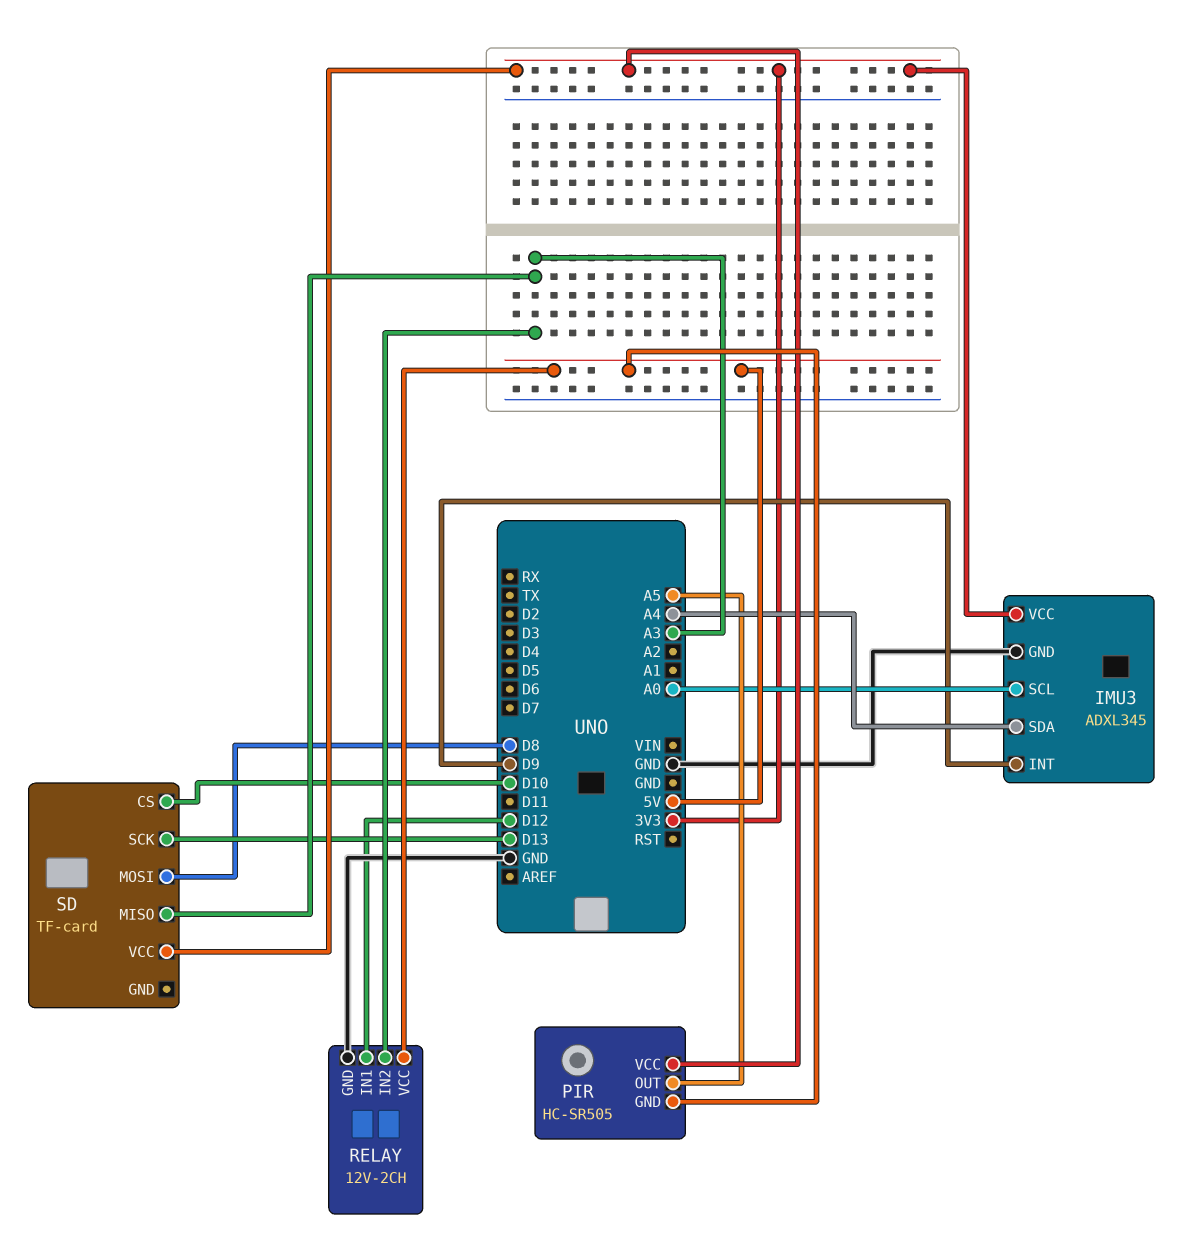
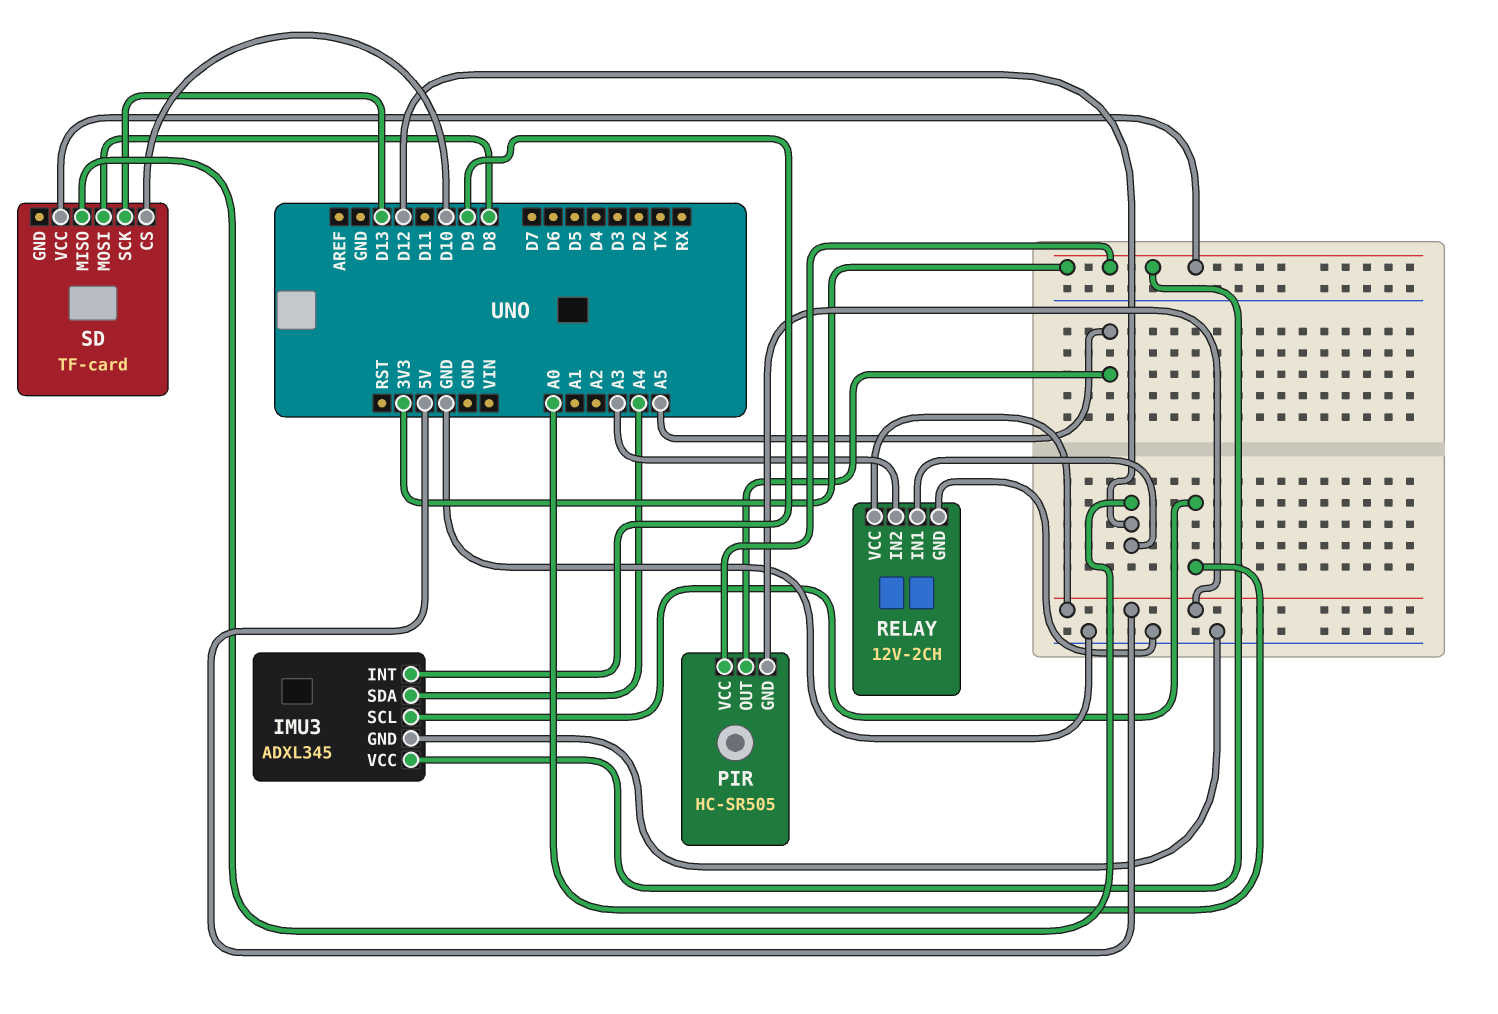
SD pin MISO: A3 -> D12

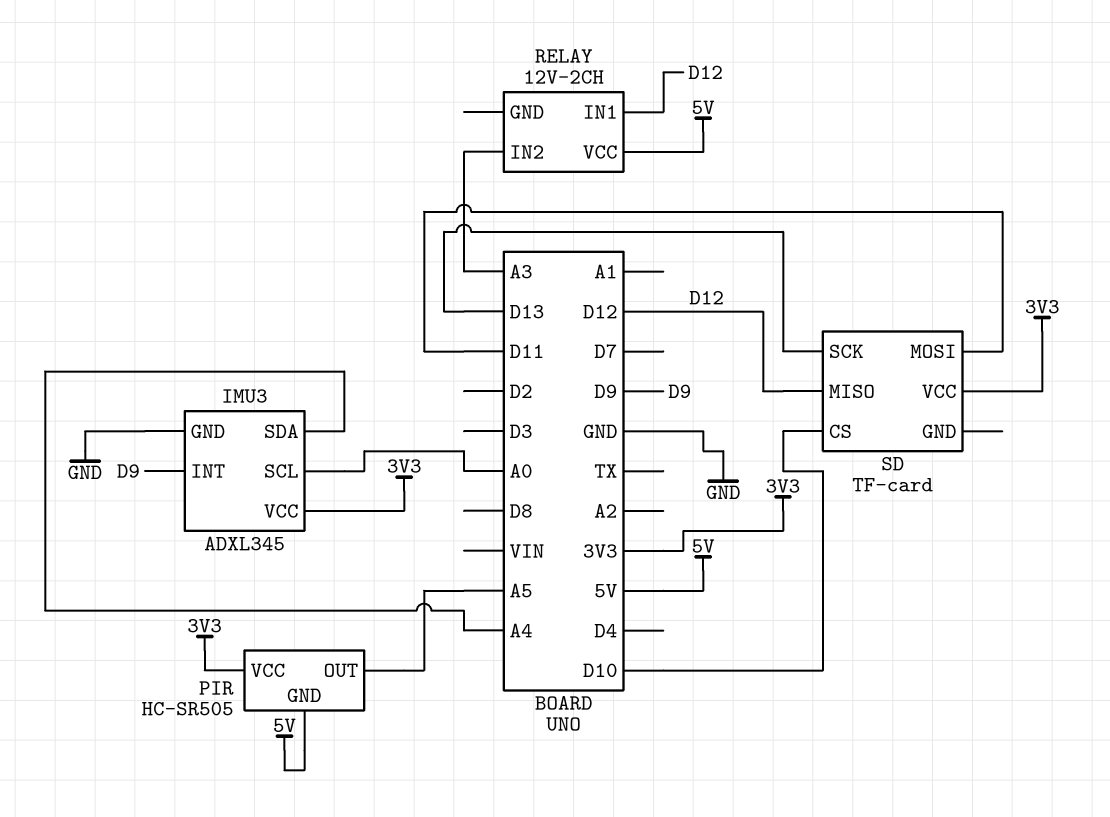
RELAY pin GND: GND -> none
SD pin MOSI: D8 -> D11

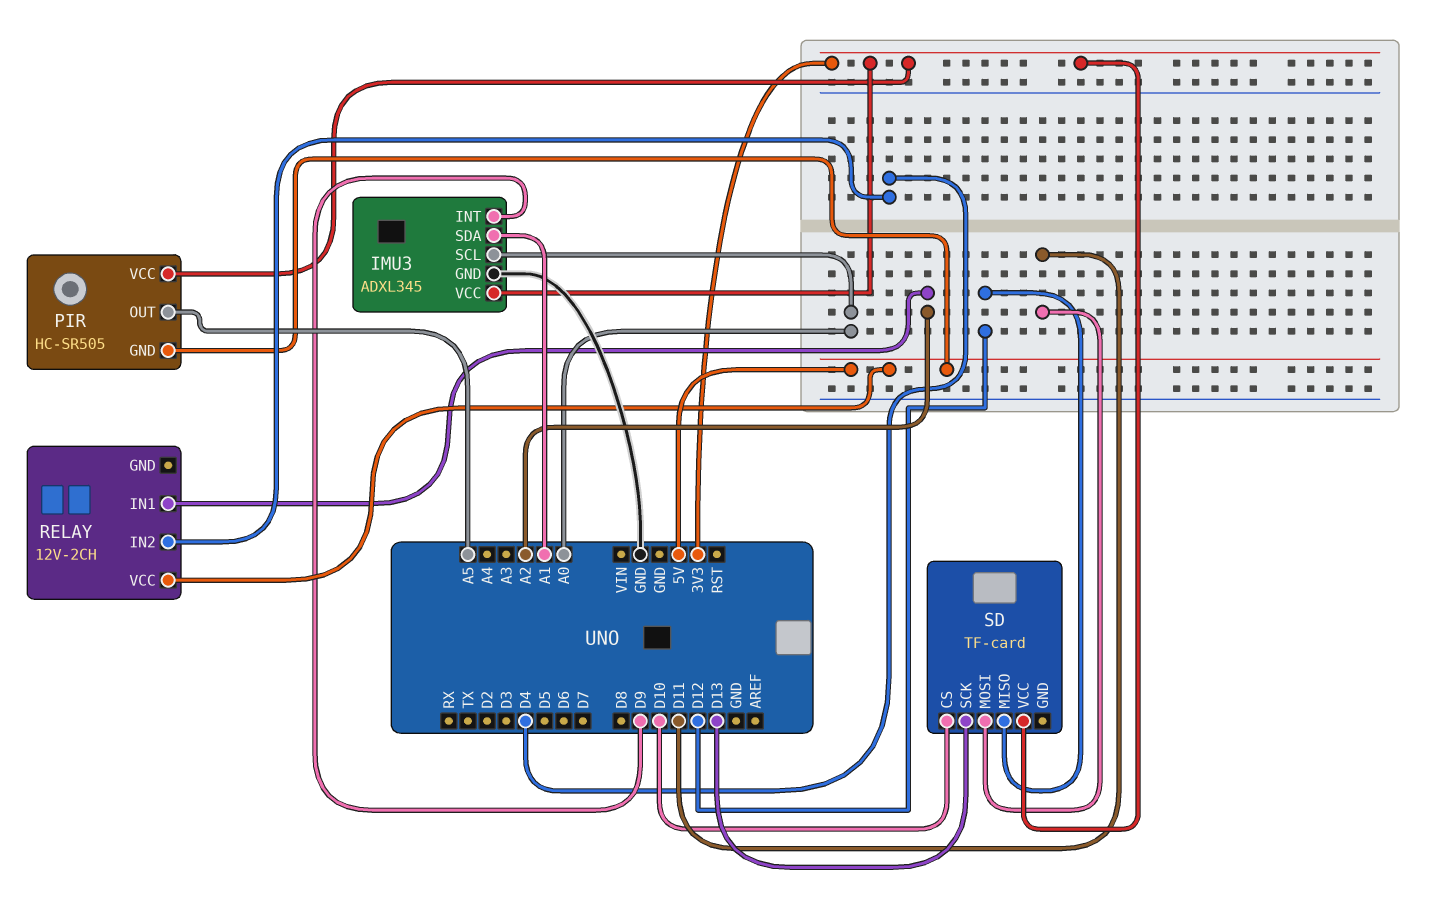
IMU3 pin SDA: A4 -> A1
RELAY pin IN1: D12 -> A2
RELAY pin IN2: A3 -> D4

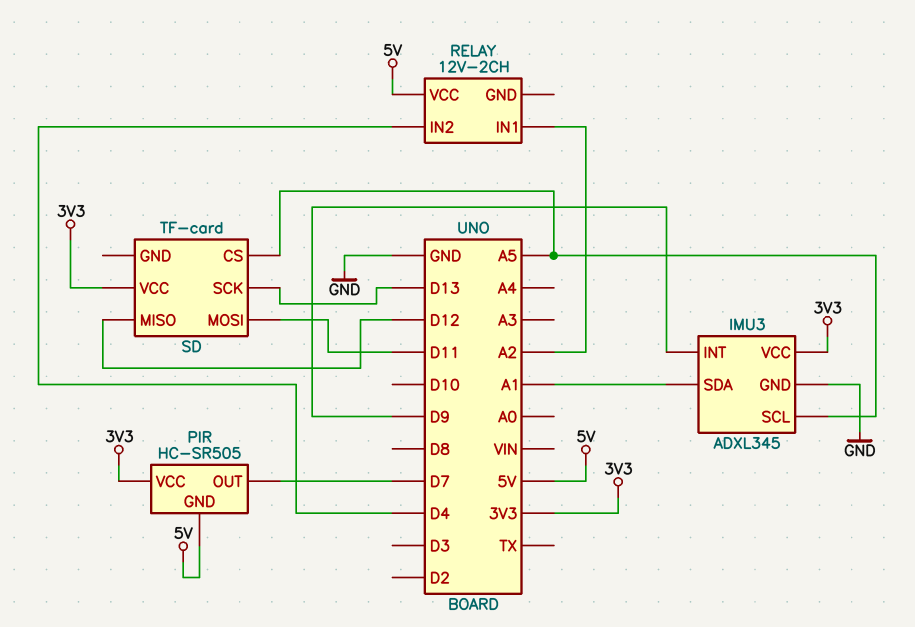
IMU3 pin SCL: A0 -> A5
PIR pin OUT: A5 -> D7
SD pin CS: D10 -> A5

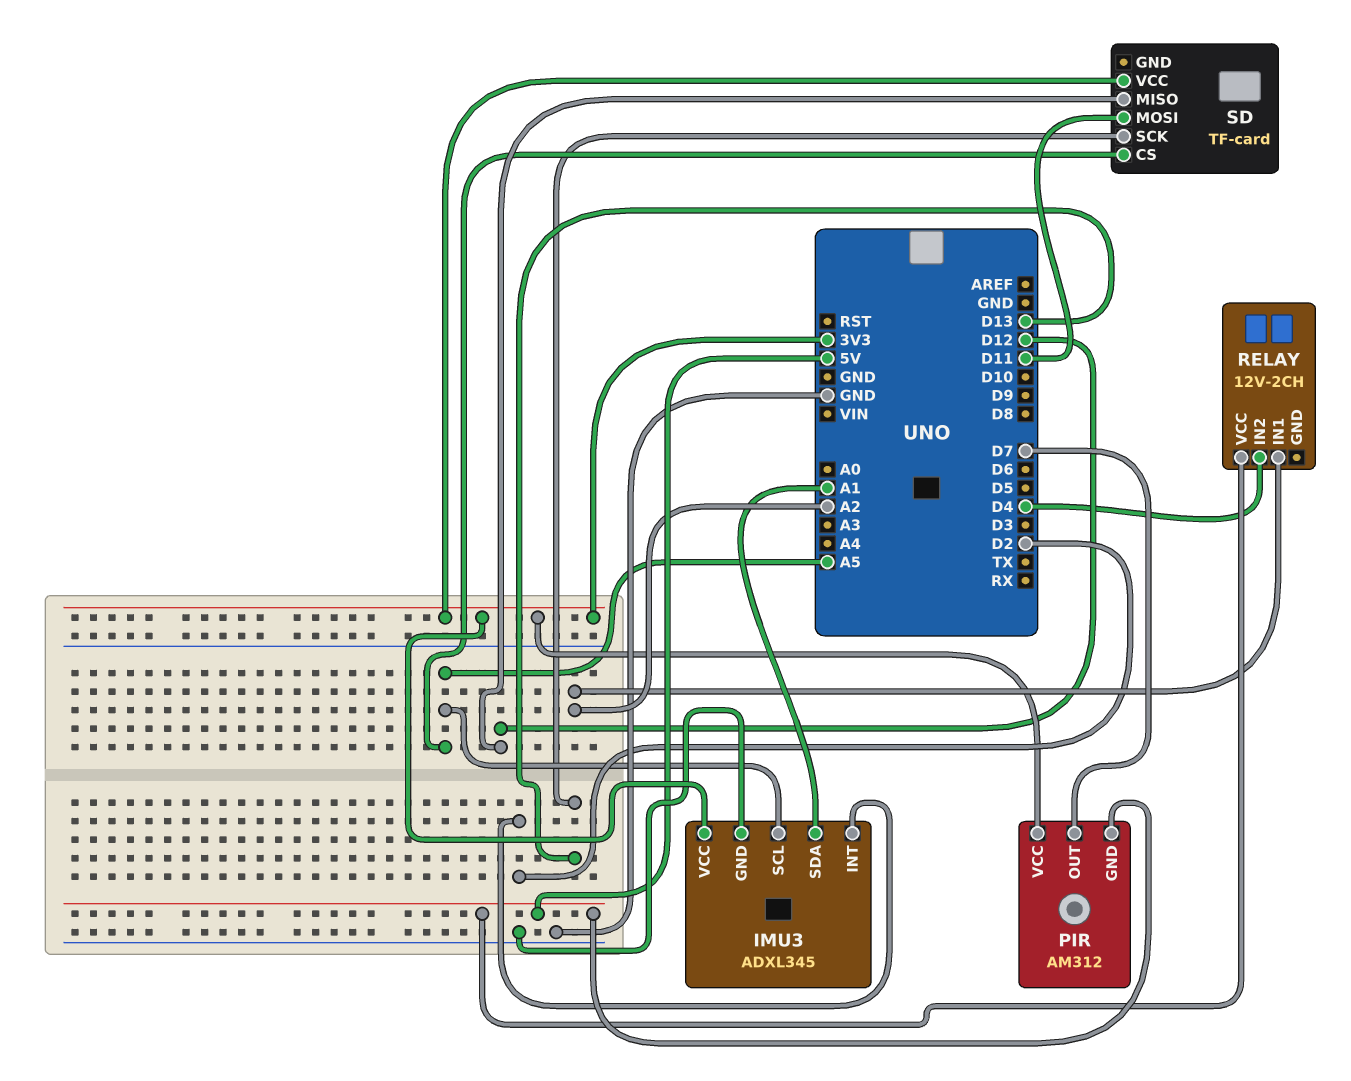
IMU3 pin INT: D9 -> D2
PIR: HC-SR505 -> AM312

